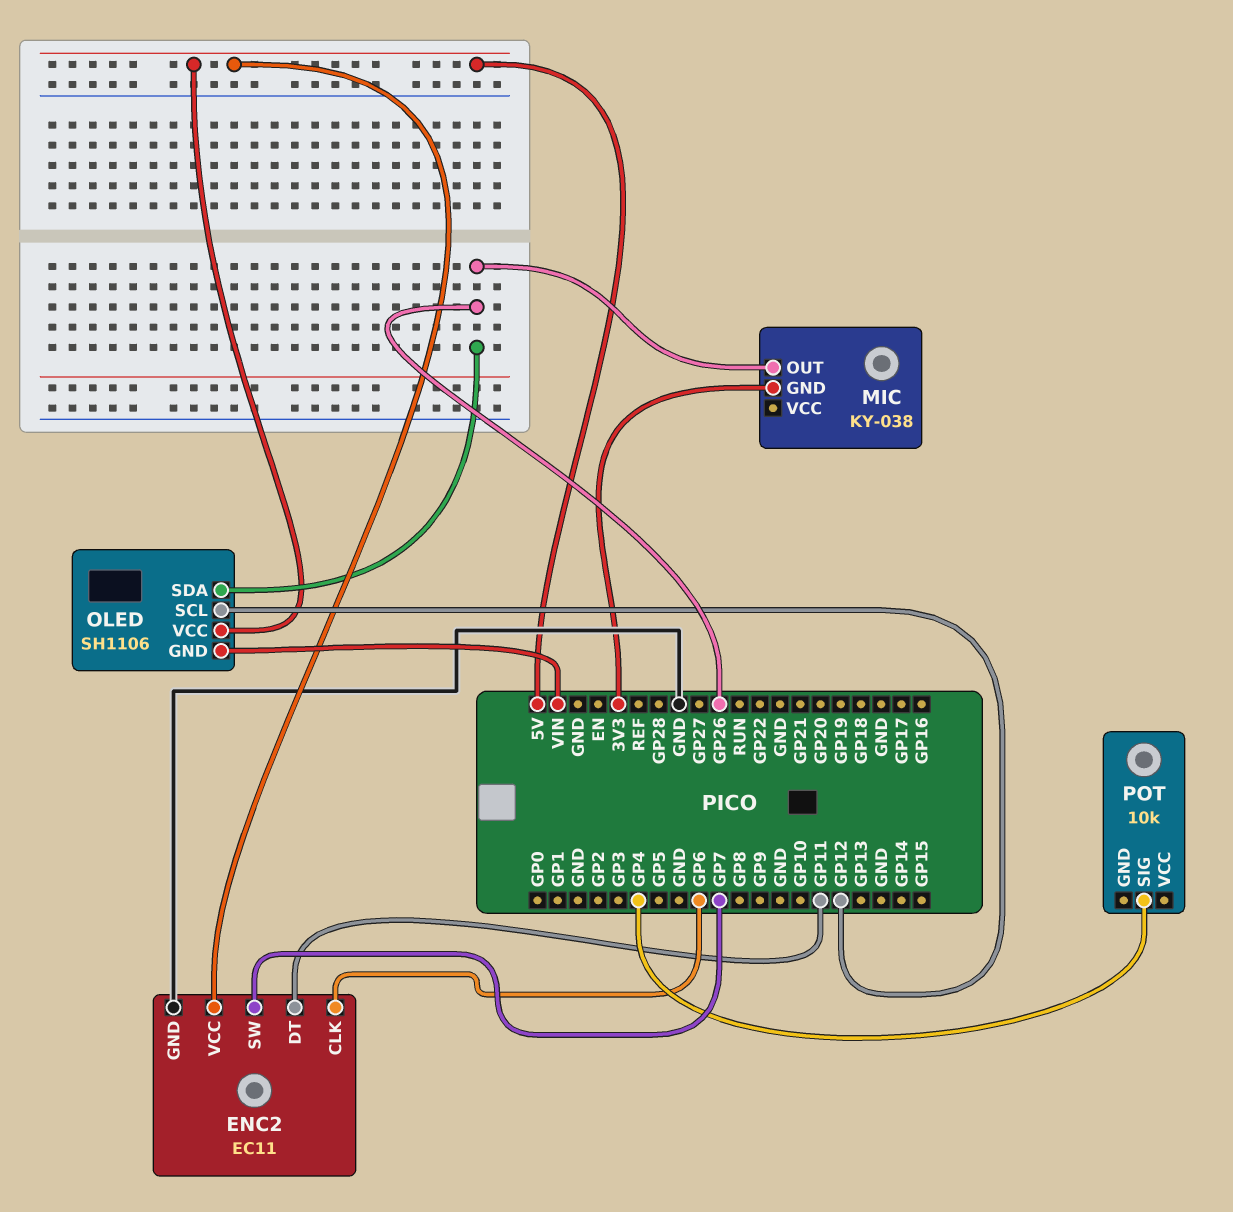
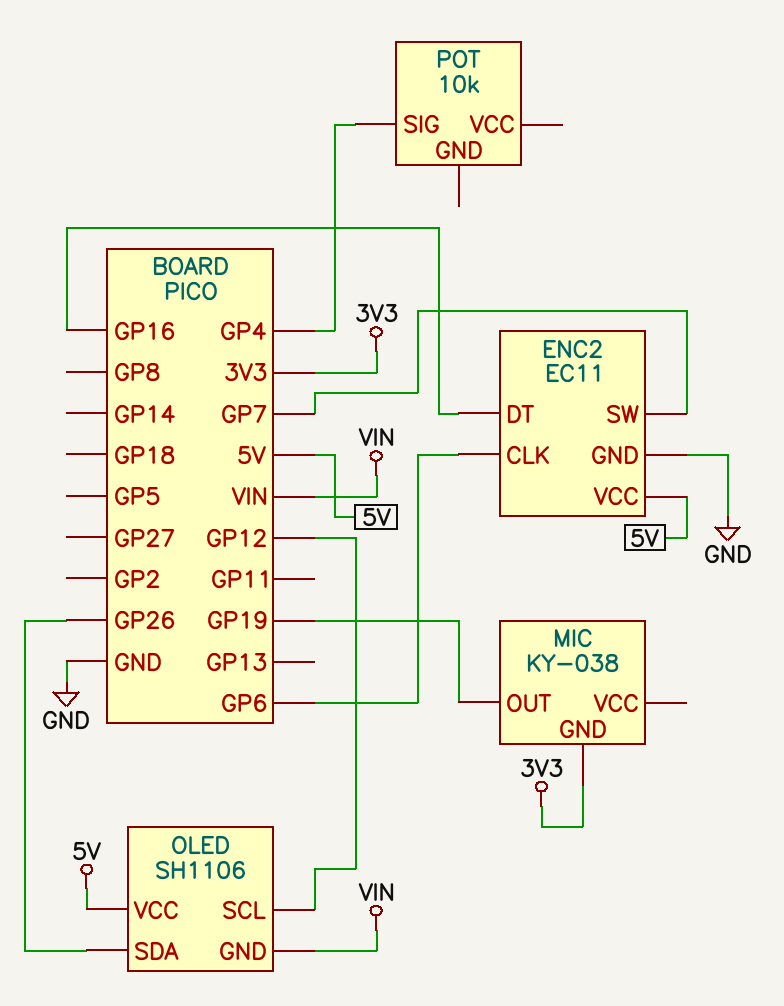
ENC2 pin DT: GP11 -> GP16
MIC pin OUT: GP26 -> GP19

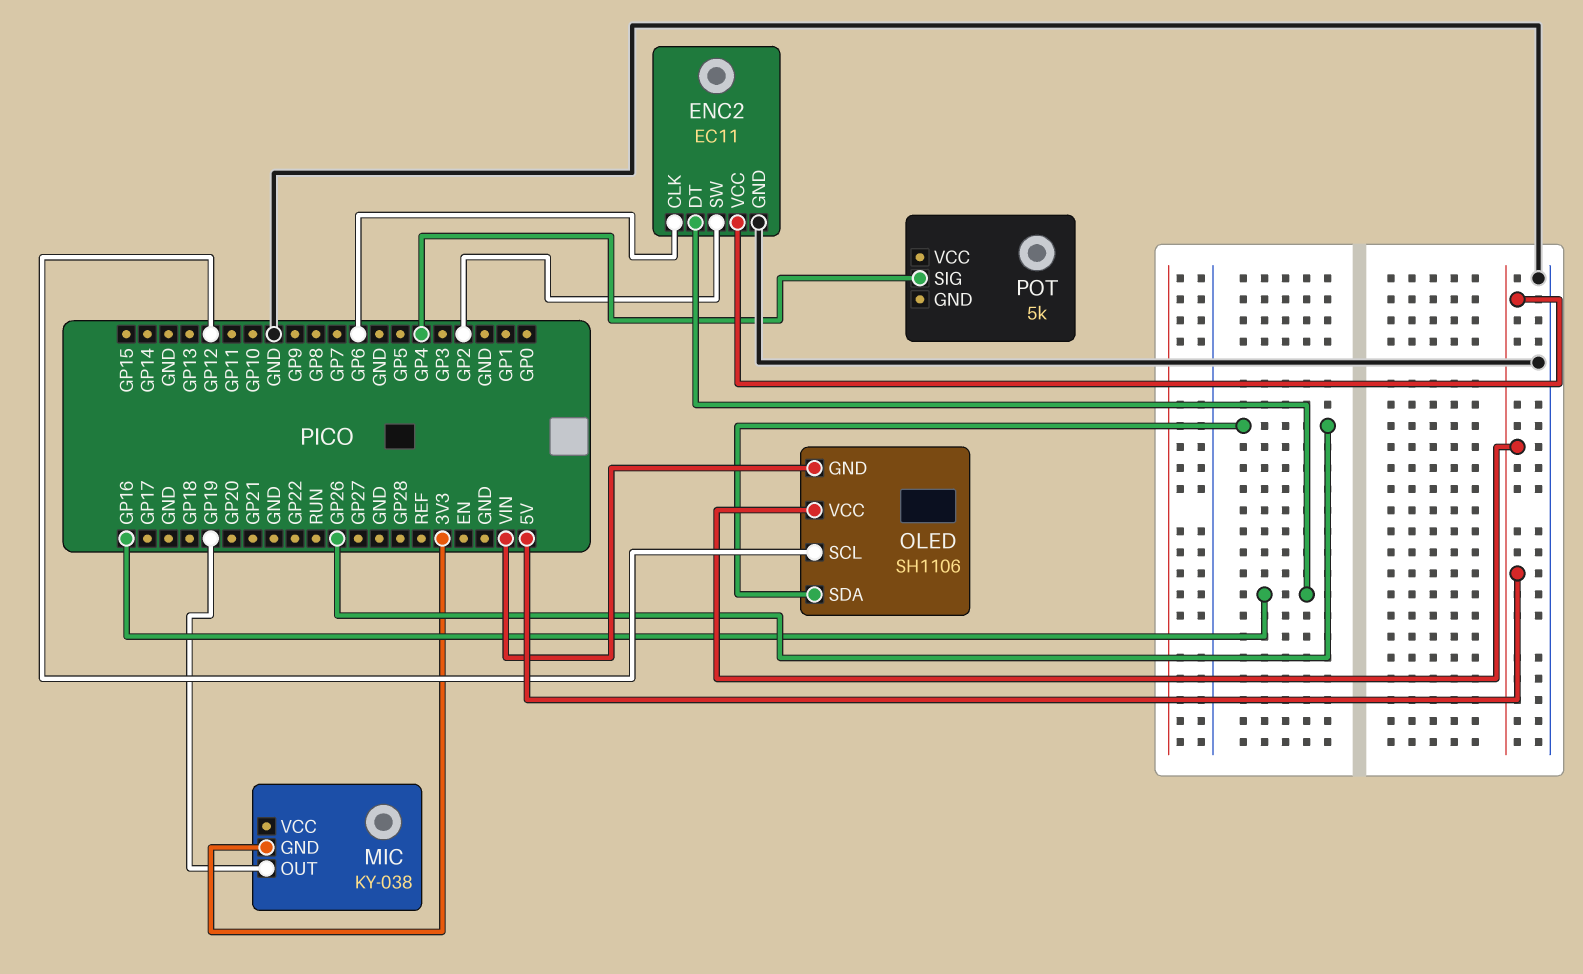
ENC2 pin SW: GP7 -> GP2
POT: 10k -> 5k

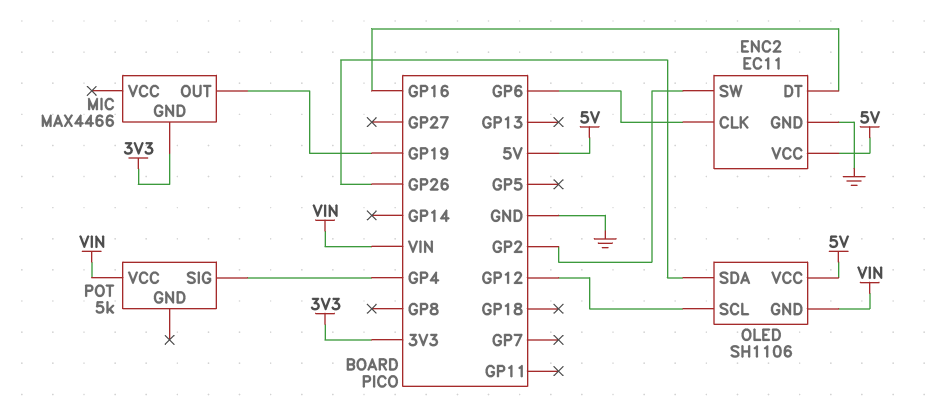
MIC: KY-038 -> MAX4466
POT pin VCC: none -> VIN

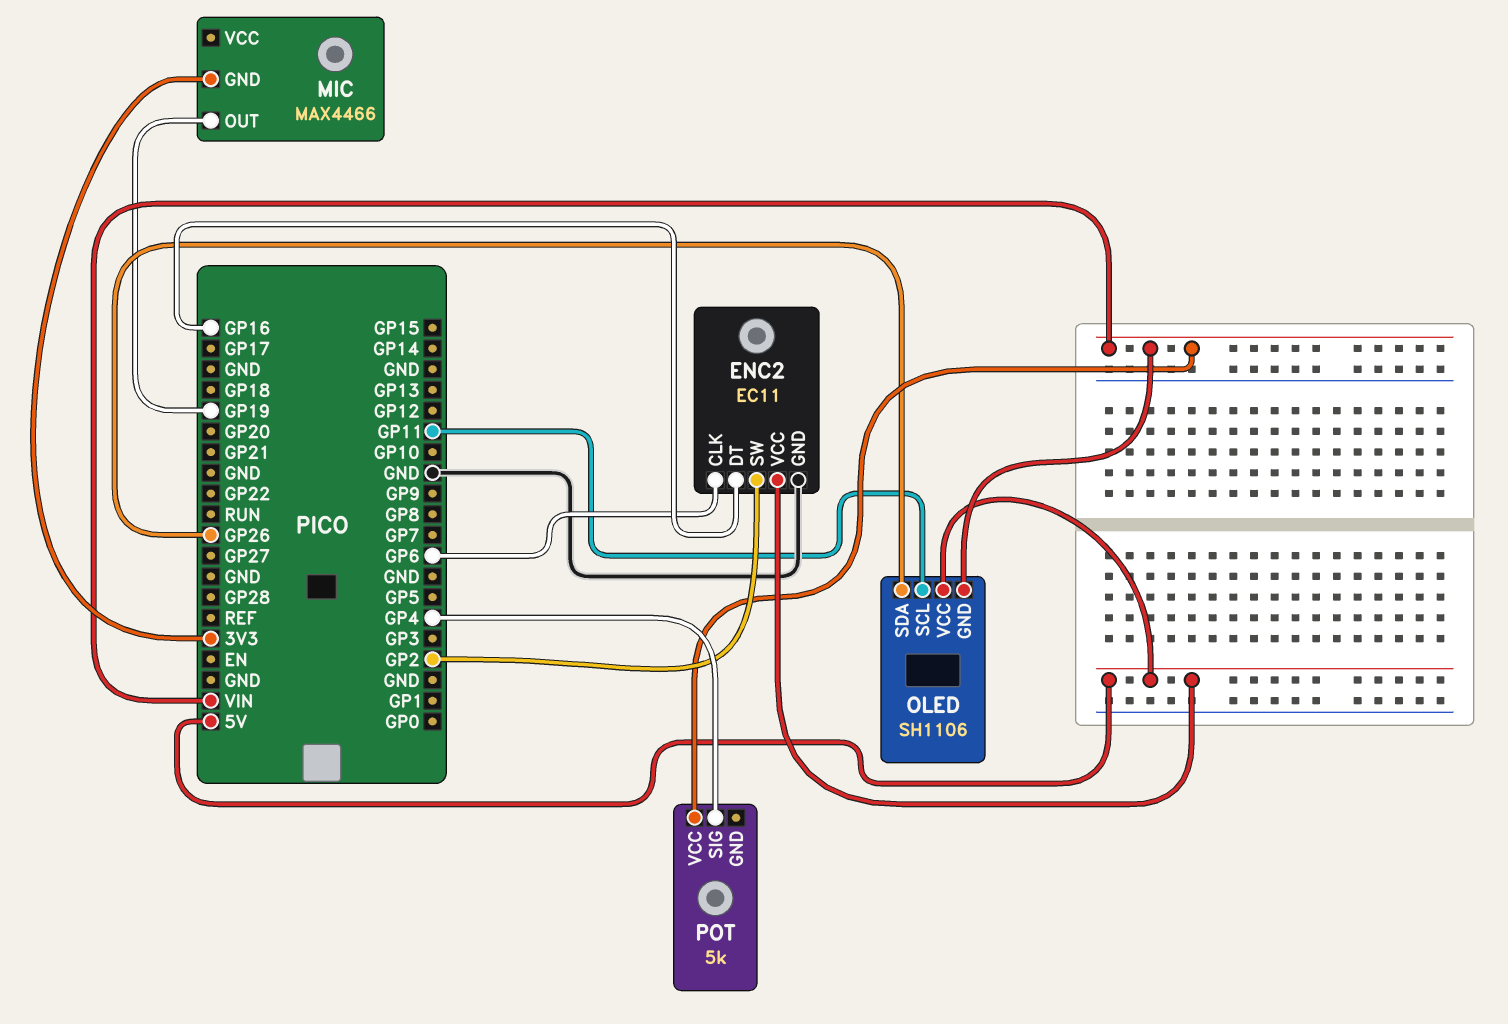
OLED pin SCL: GP12 -> GP11

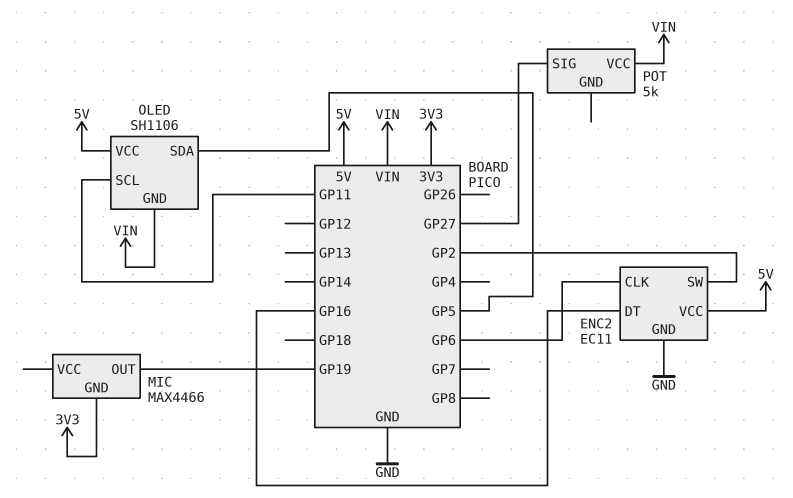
OLED pin SDA: GP26 -> GP5
POT pin SIG: GP4 -> GP27

